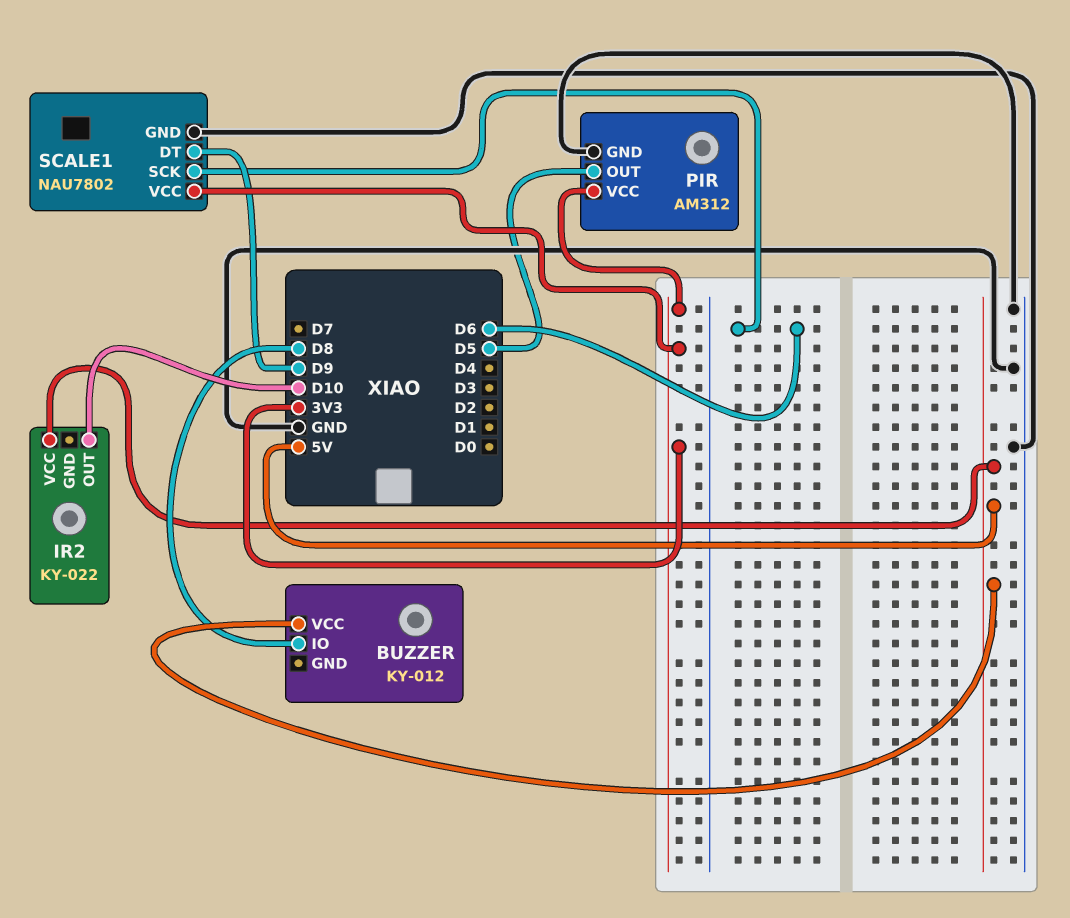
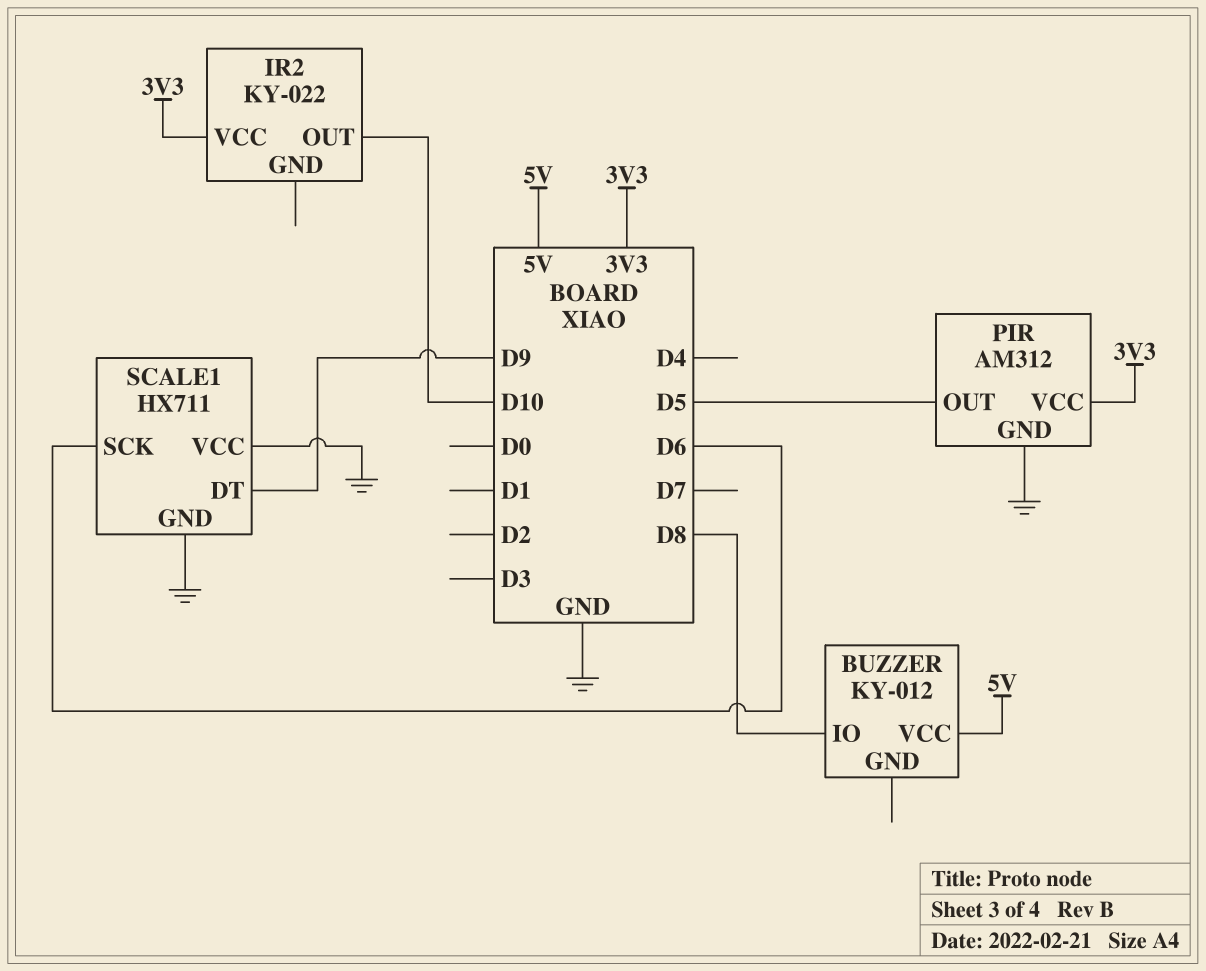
IR2 pin VCC: 5V -> 3V3
SCALE1: NAU7802 -> HX711
SCALE1 pin VCC: 3V3 -> GND

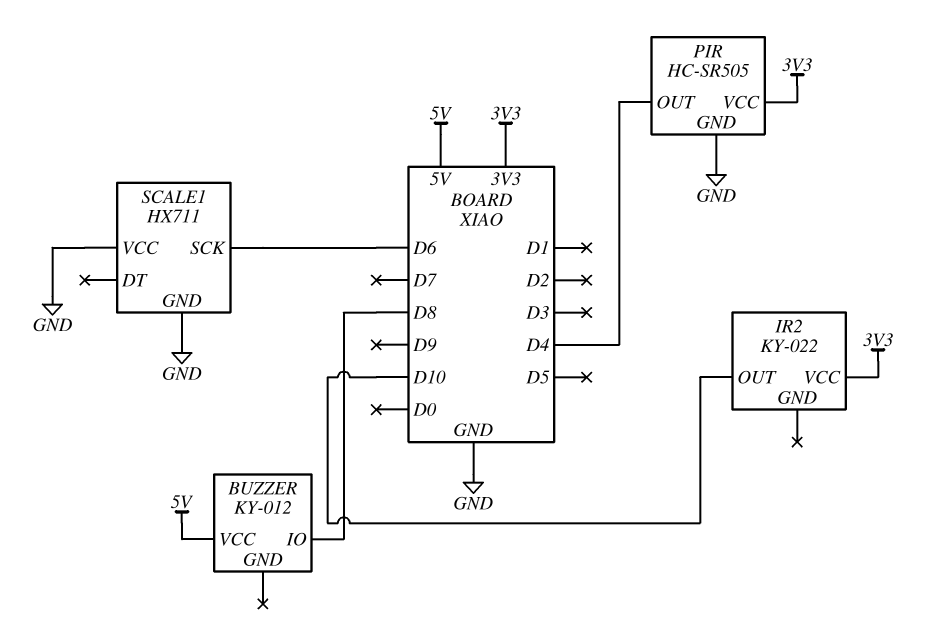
PIR: AM312 -> HC-SR505
PIR pin OUT: D5 -> D4
SCALE1 pin DT: D9 -> none

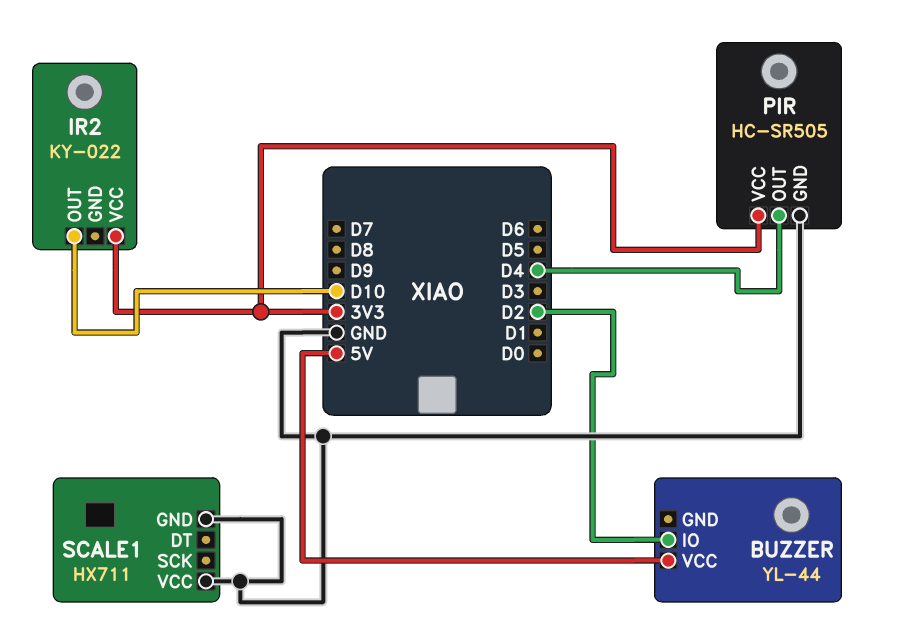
BUZZER: KY-012 -> YL-44
BUZZER pin IO: D8 -> D2
SCALE1 pin SCK: D6 -> none

